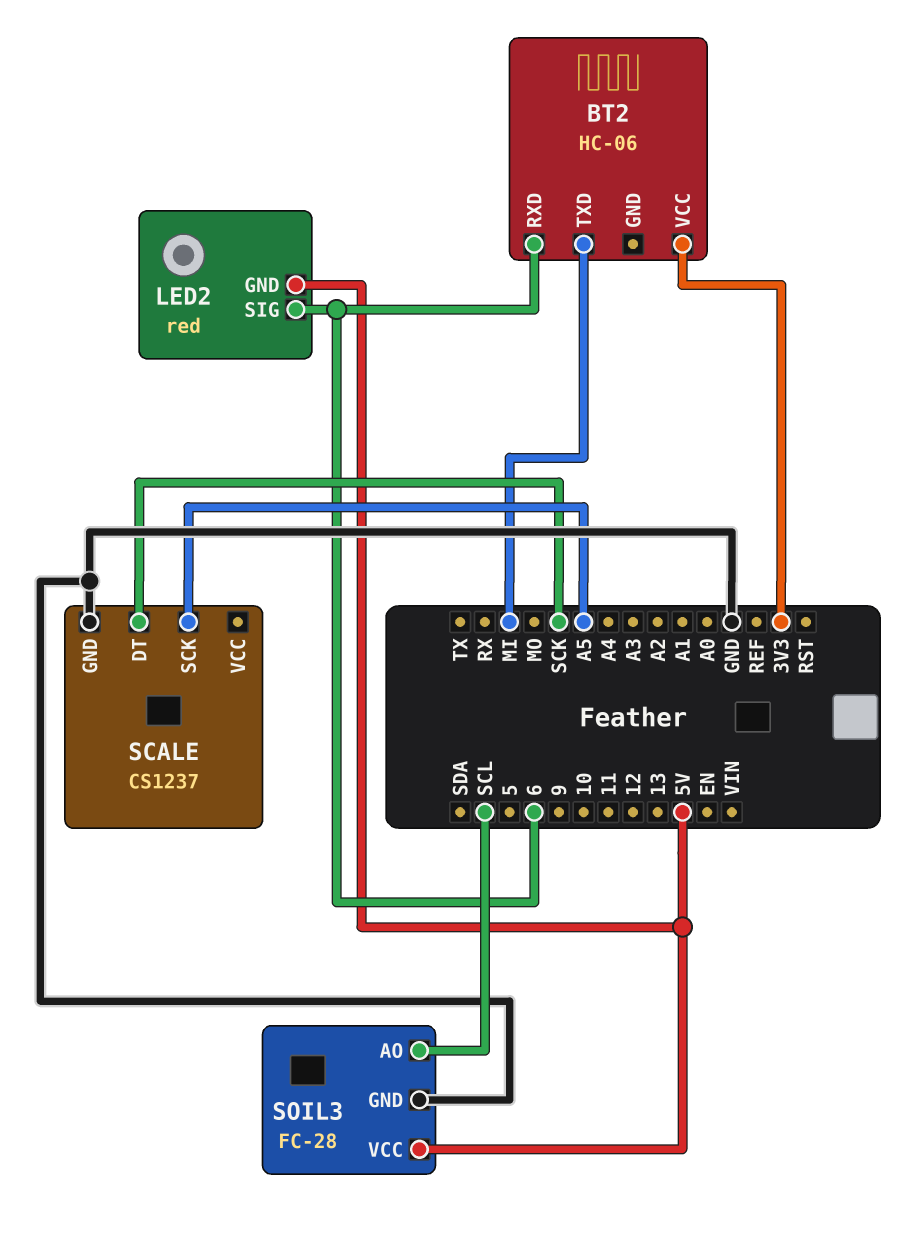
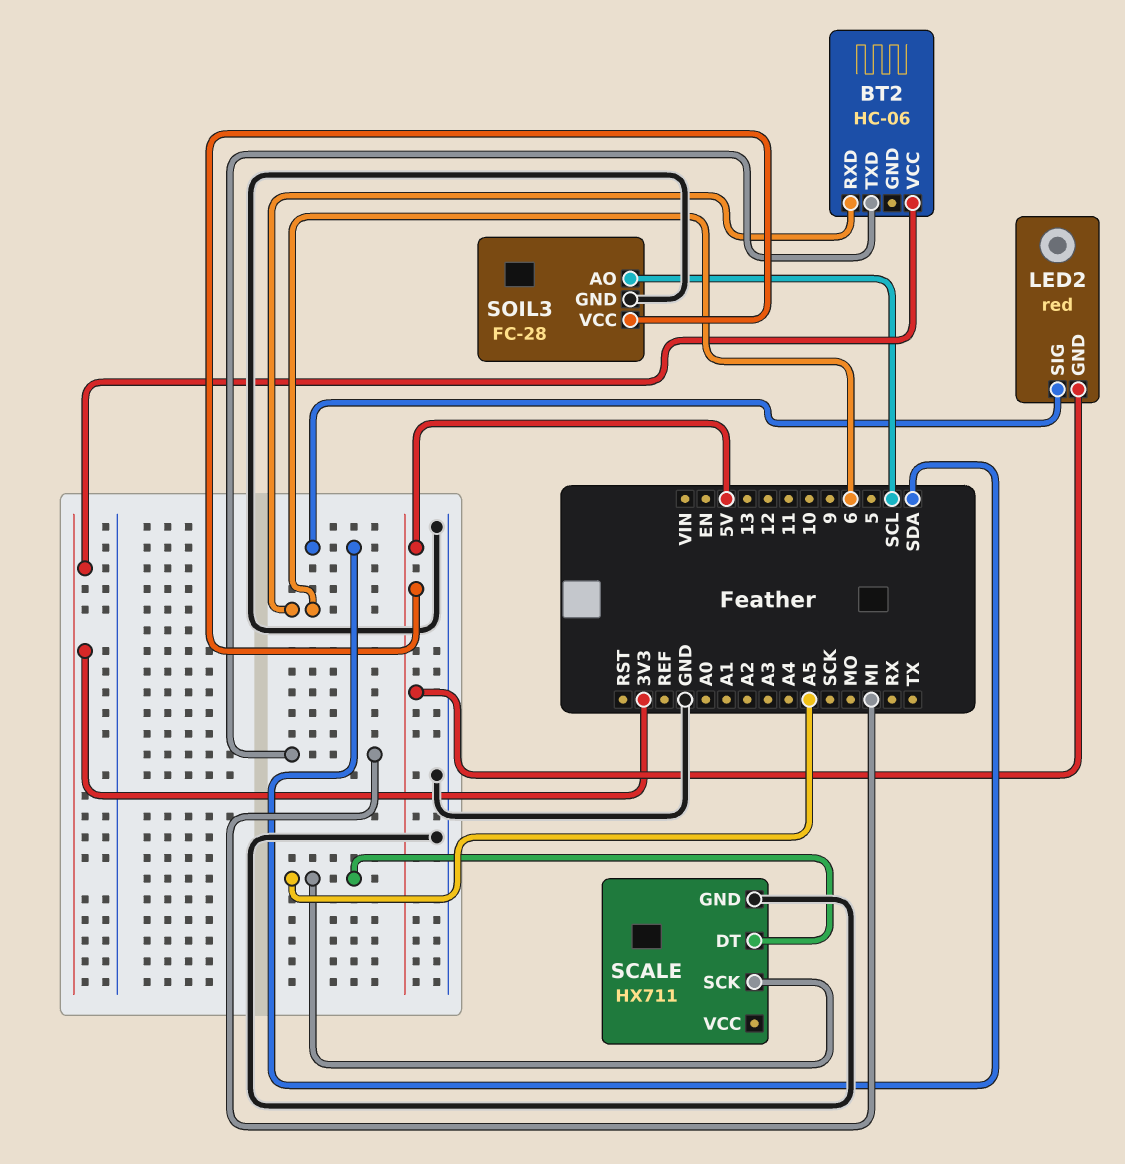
LED2 pin SIG: 6 -> SDA
SCALE: CS1237 -> HX711
SCALE pin DT: SCK -> A5

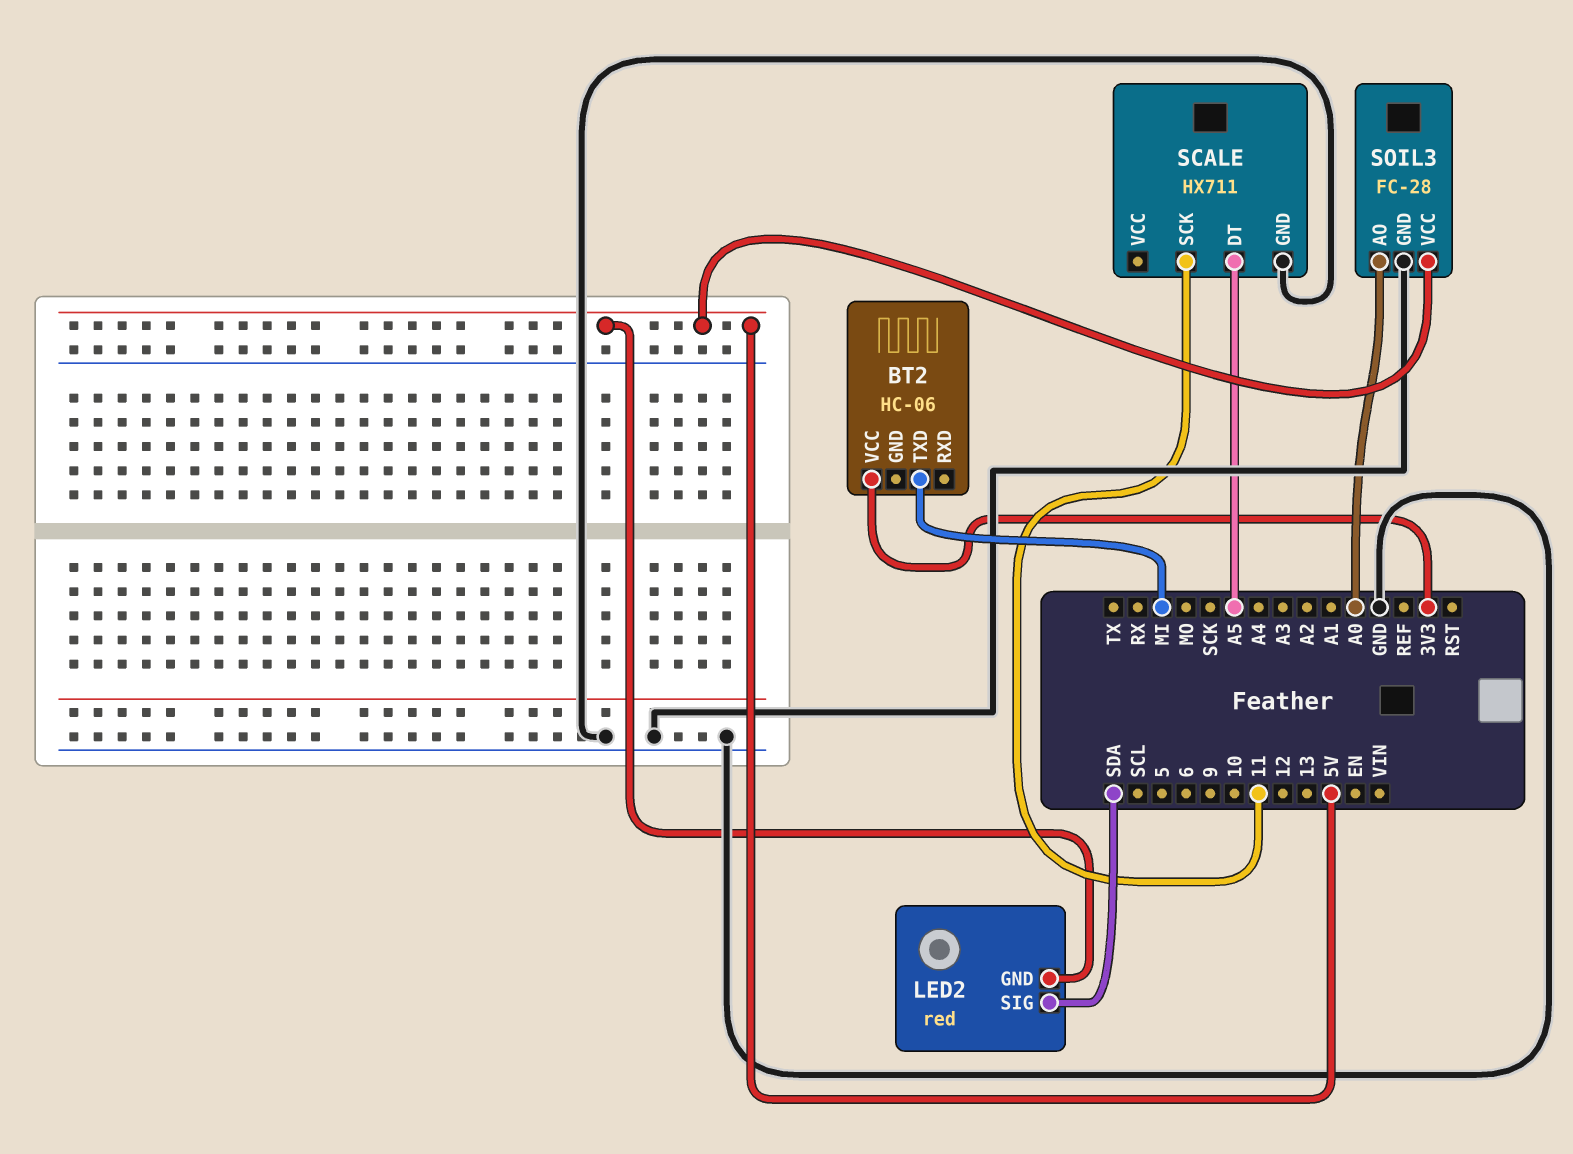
BT2 pin RXD: 6 -> none
SCALE pin SCK: A5 -> 11
SOIL3 pin AO: SCL -> A0

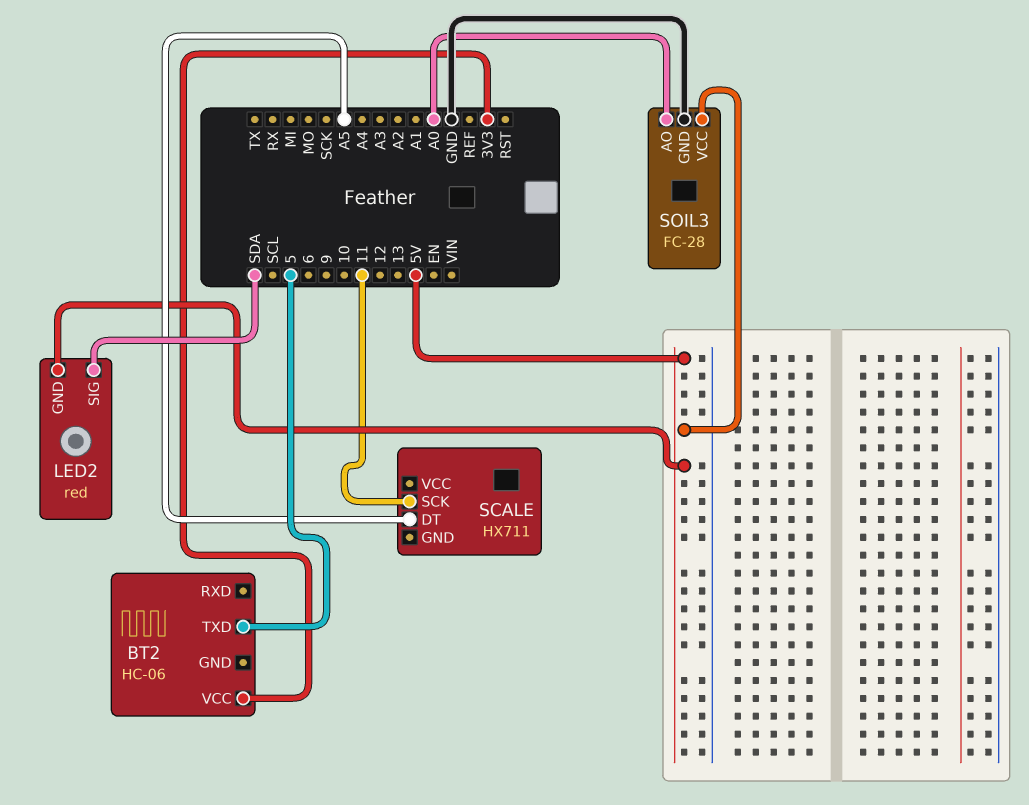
BT2 pin TXD: MI -> 5
SCALE pin GND: GND -> none

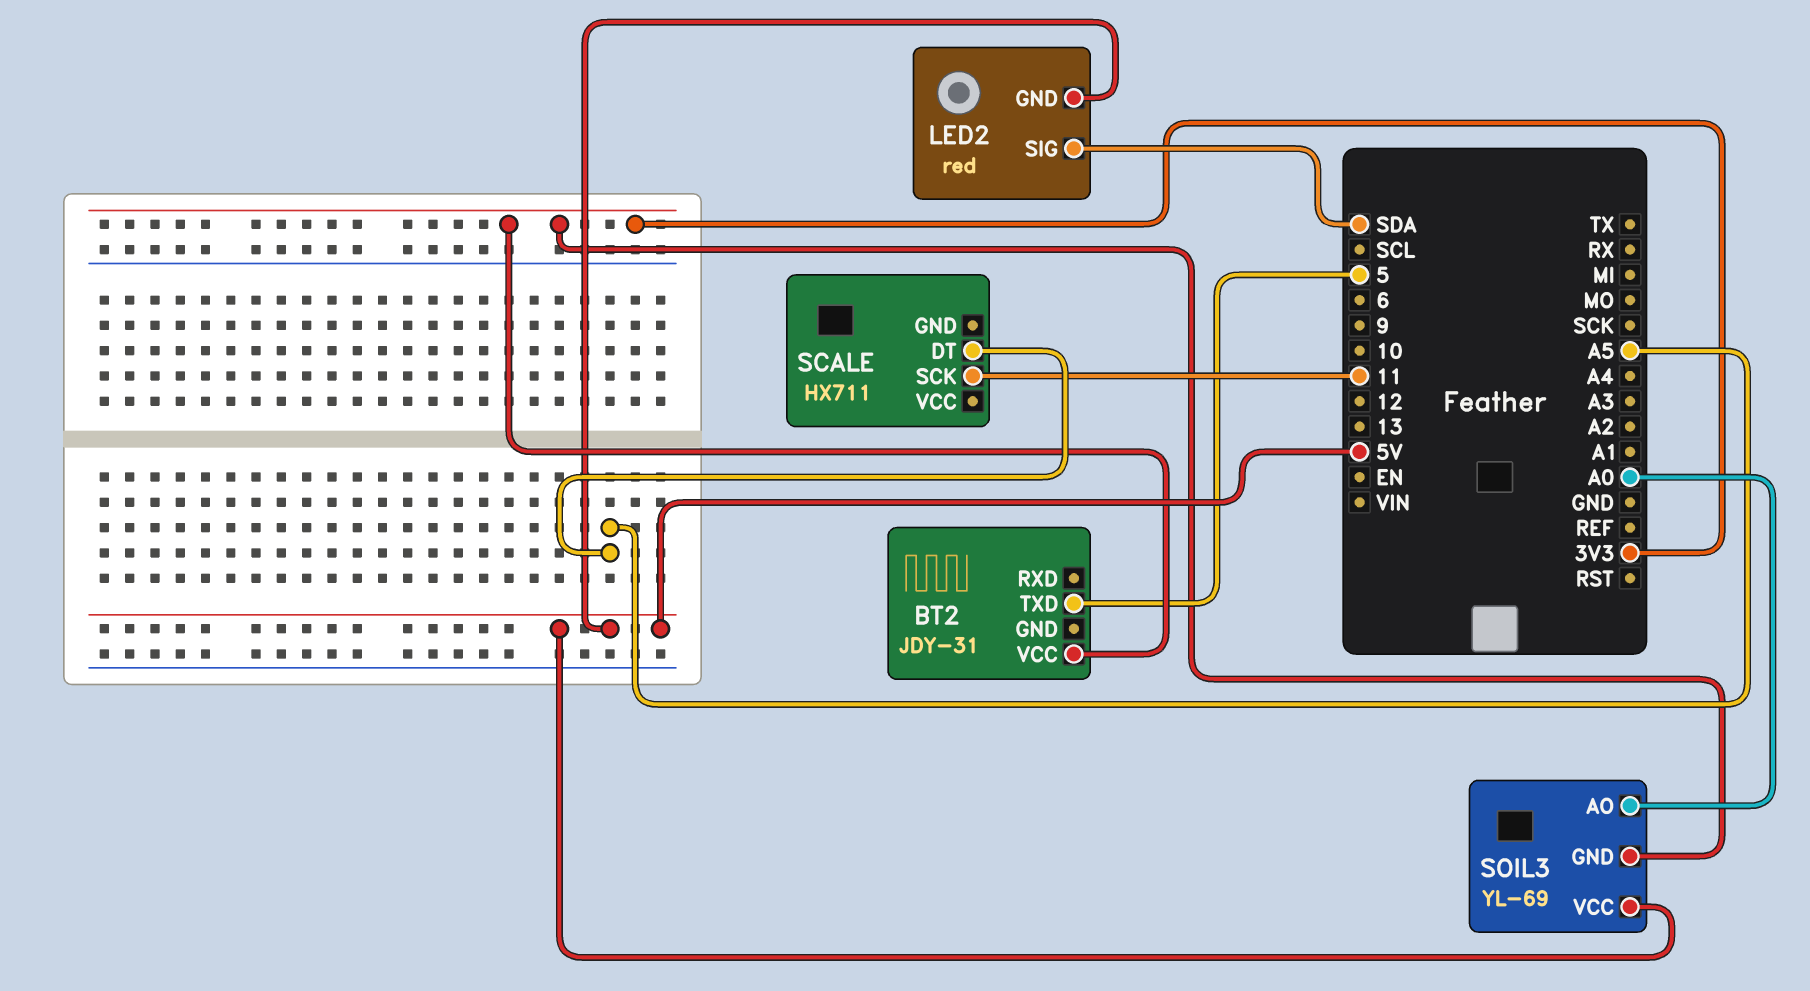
BT2: HC-06 -> JDY-31
SOIL3: FC-28 -> YL-69
SOIL3 pin GND: GND -> 3V3

